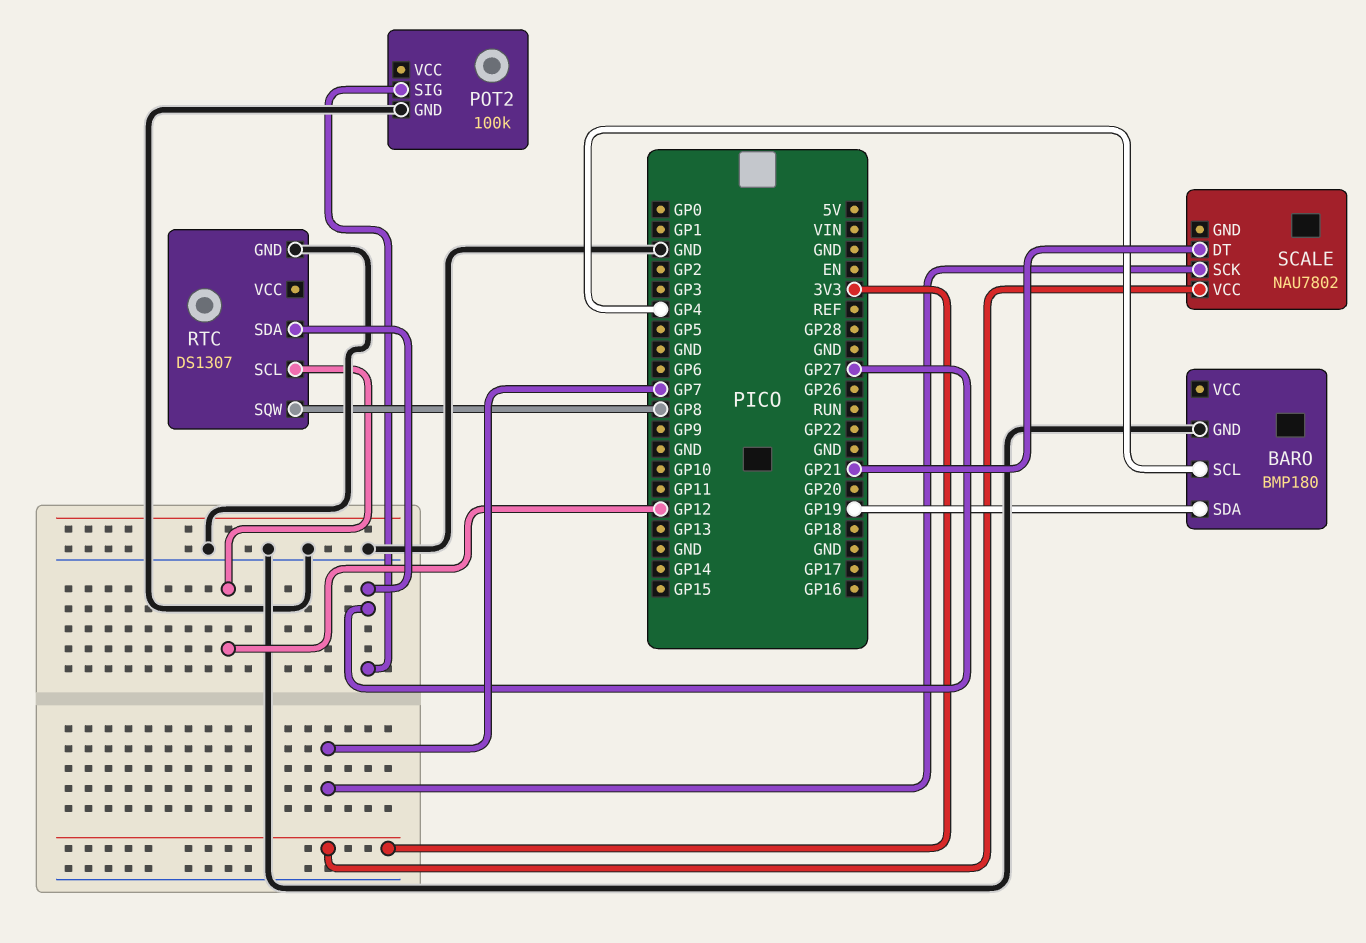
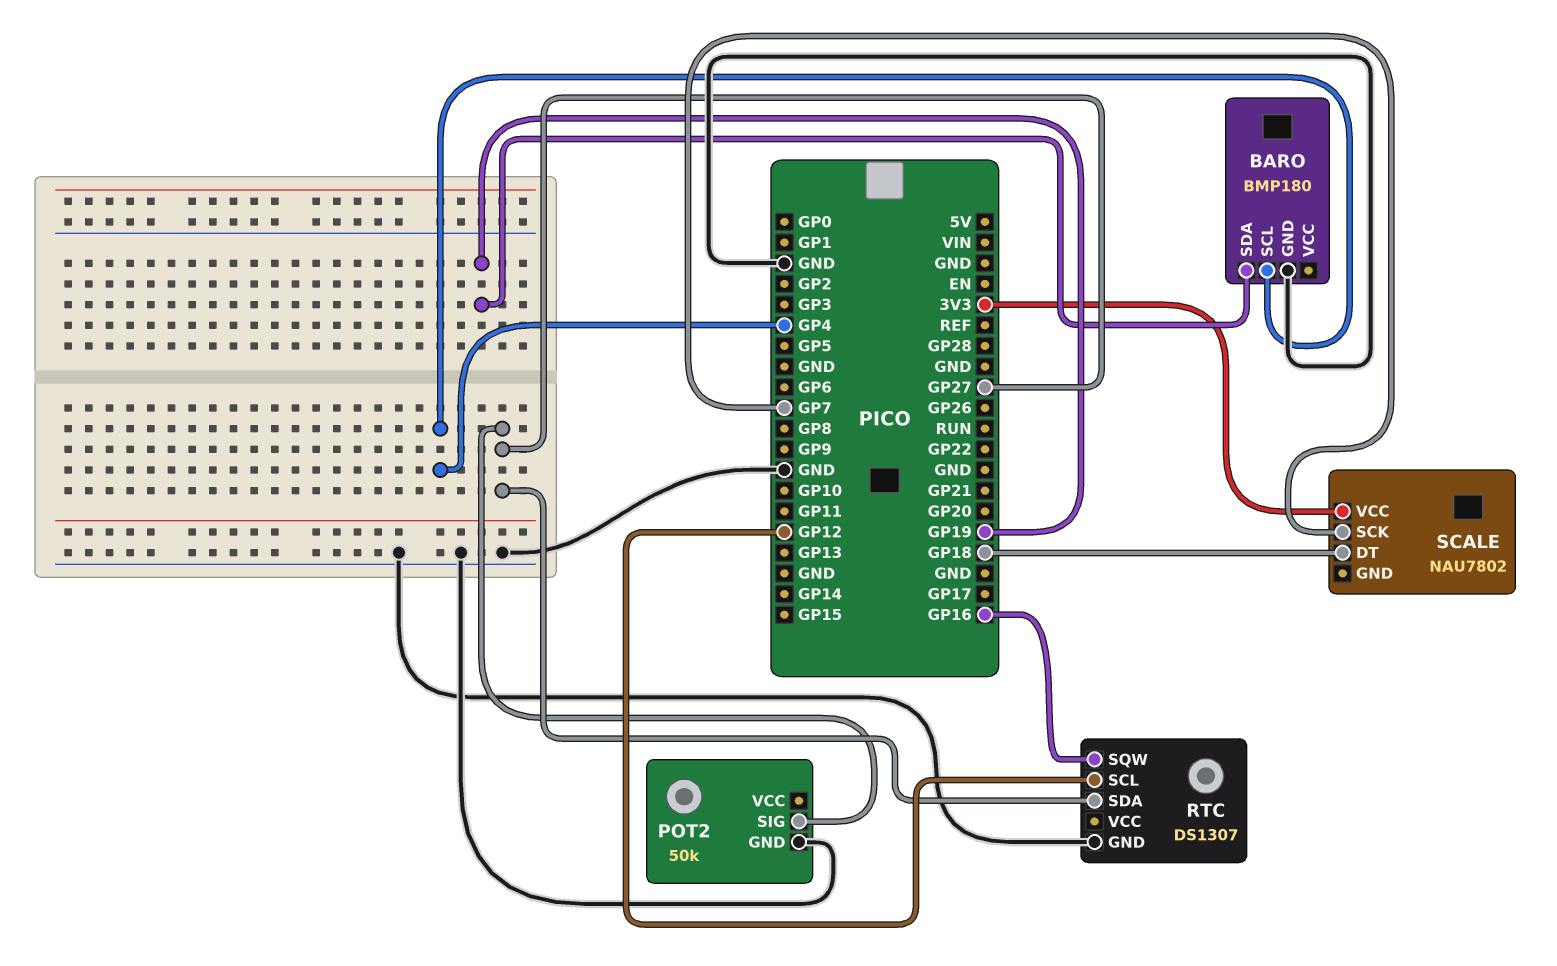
POT2: 100k -> 50k
RTC pin SQW: GP8 -> GP16
SCALE pin DT: GP21 -> GP18

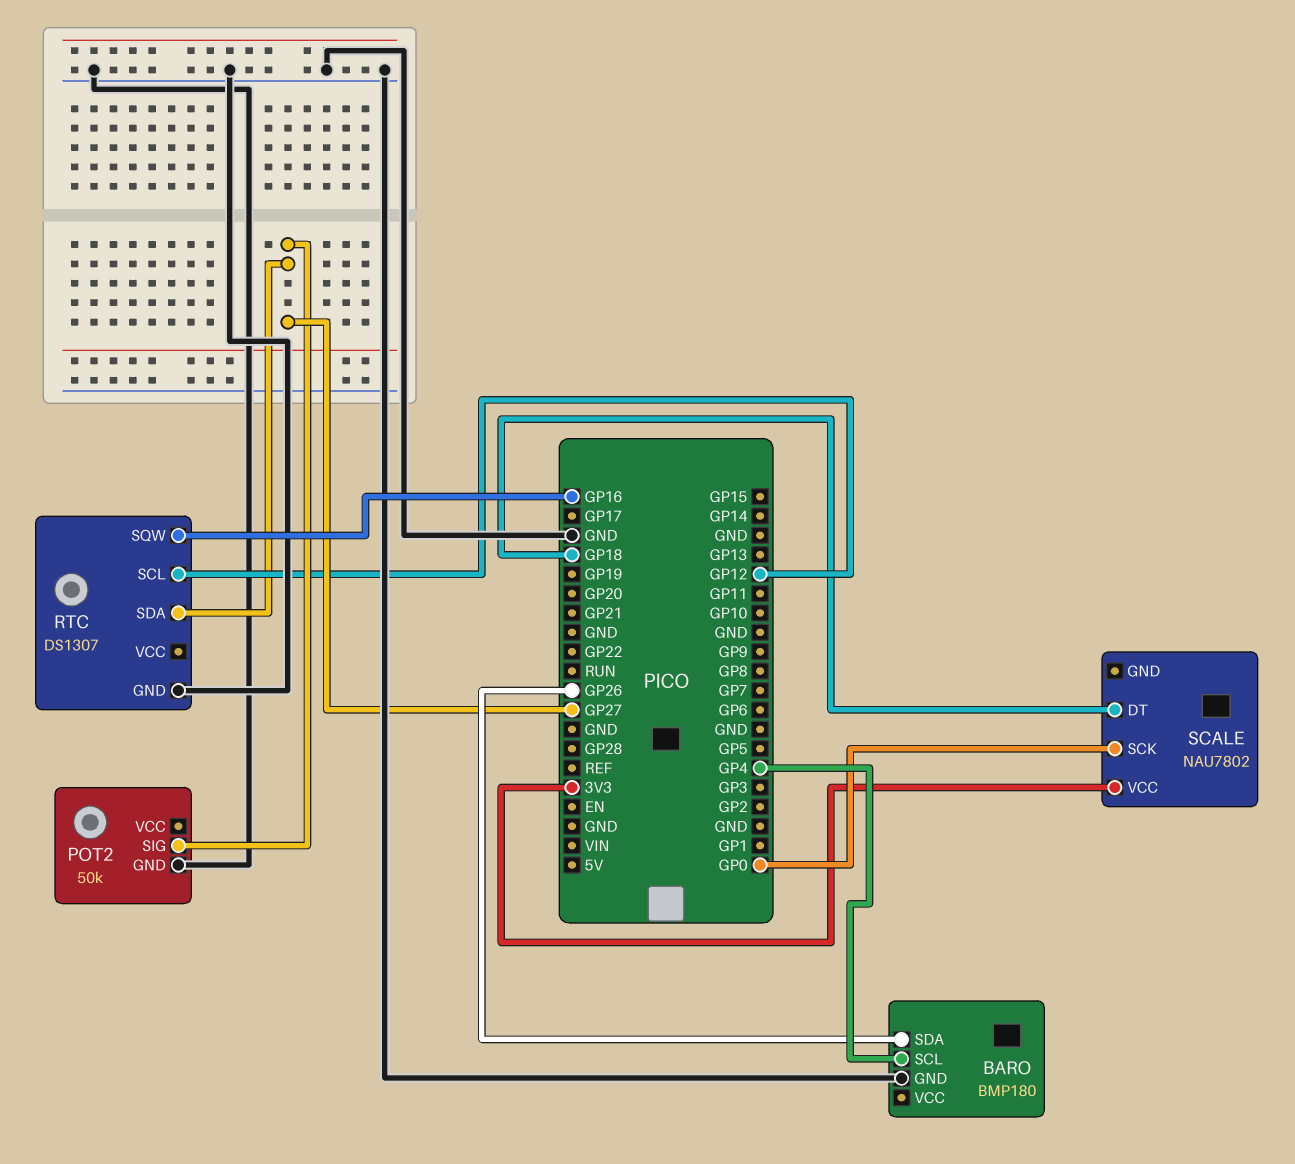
BARO pin SDA: GP19 -> GP26
SCALE pin SCK: GP7 -> GP0

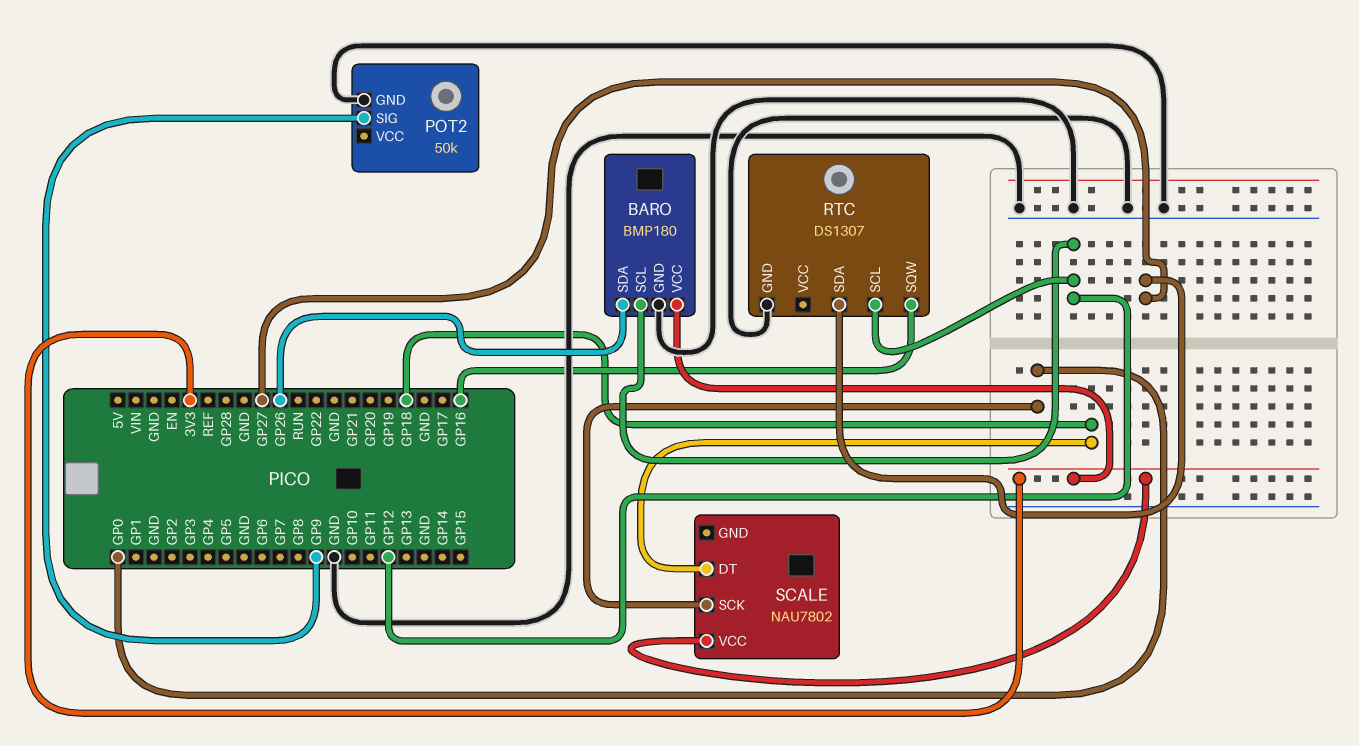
BARO pin SCL: GP4 -> GP12
BARO pin VCC: none -> 3V3
POT2 pin SIG: GP27 -> GP9

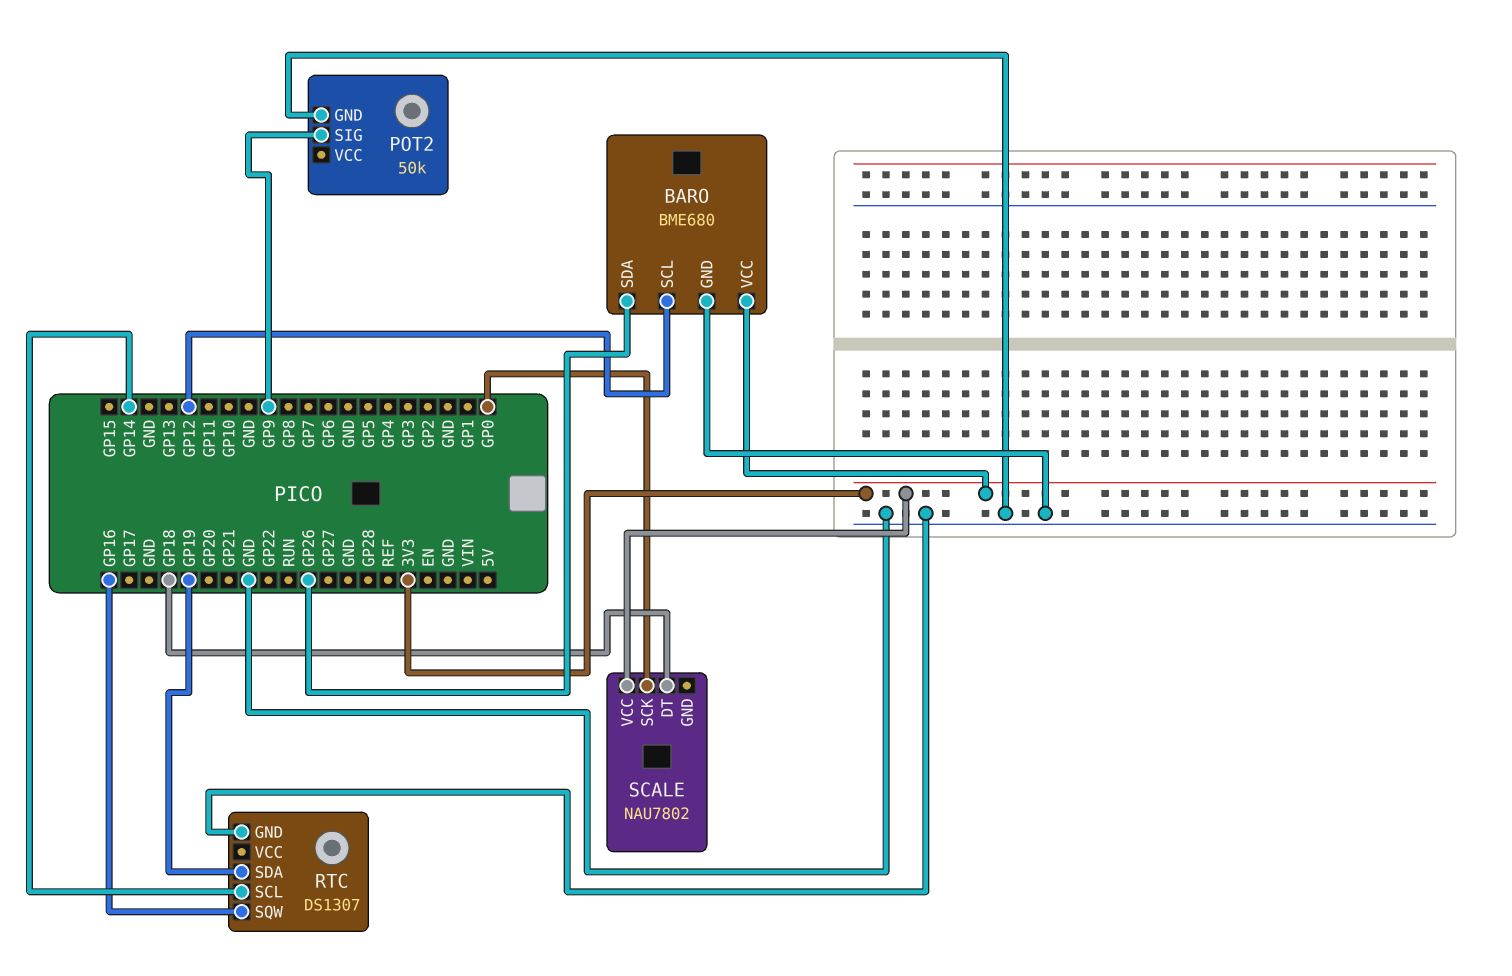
BARO: BMP180 -> BME680
RTC pin SCL: GP12 -> GP14
RTC pin SDA: GP27 -> GP19

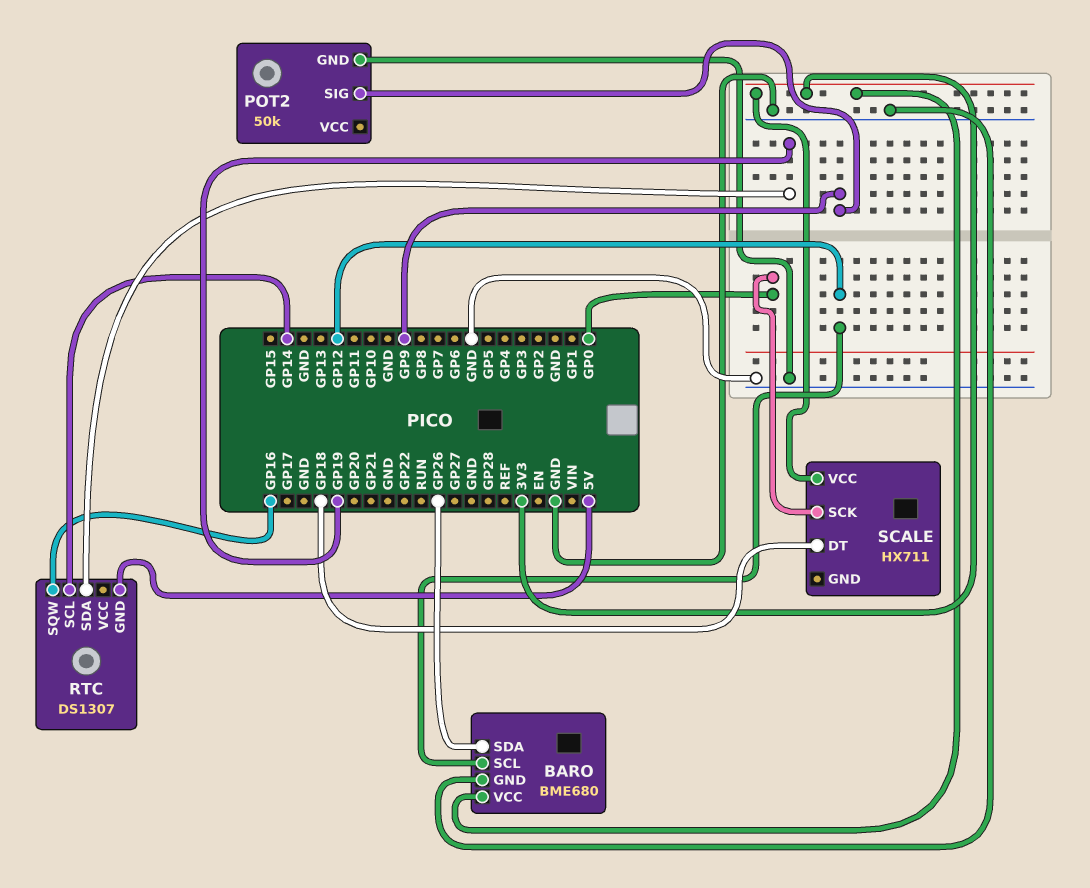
RTC pin GND: GND -> 5V
SCALE: NAU7802 -> HX711

